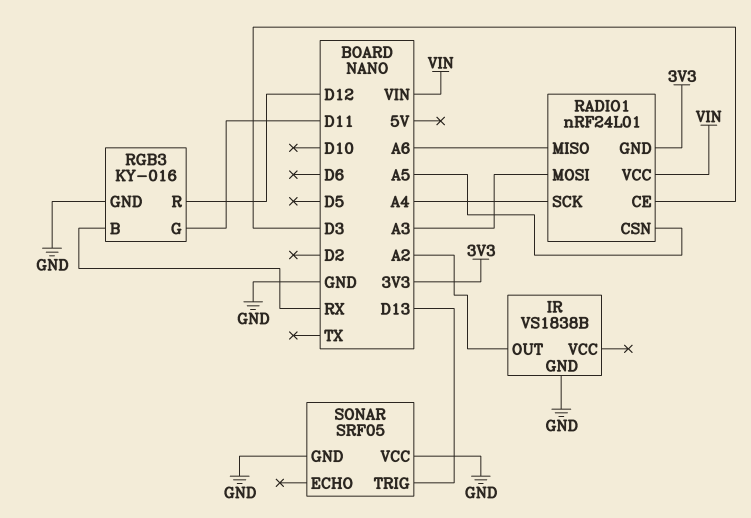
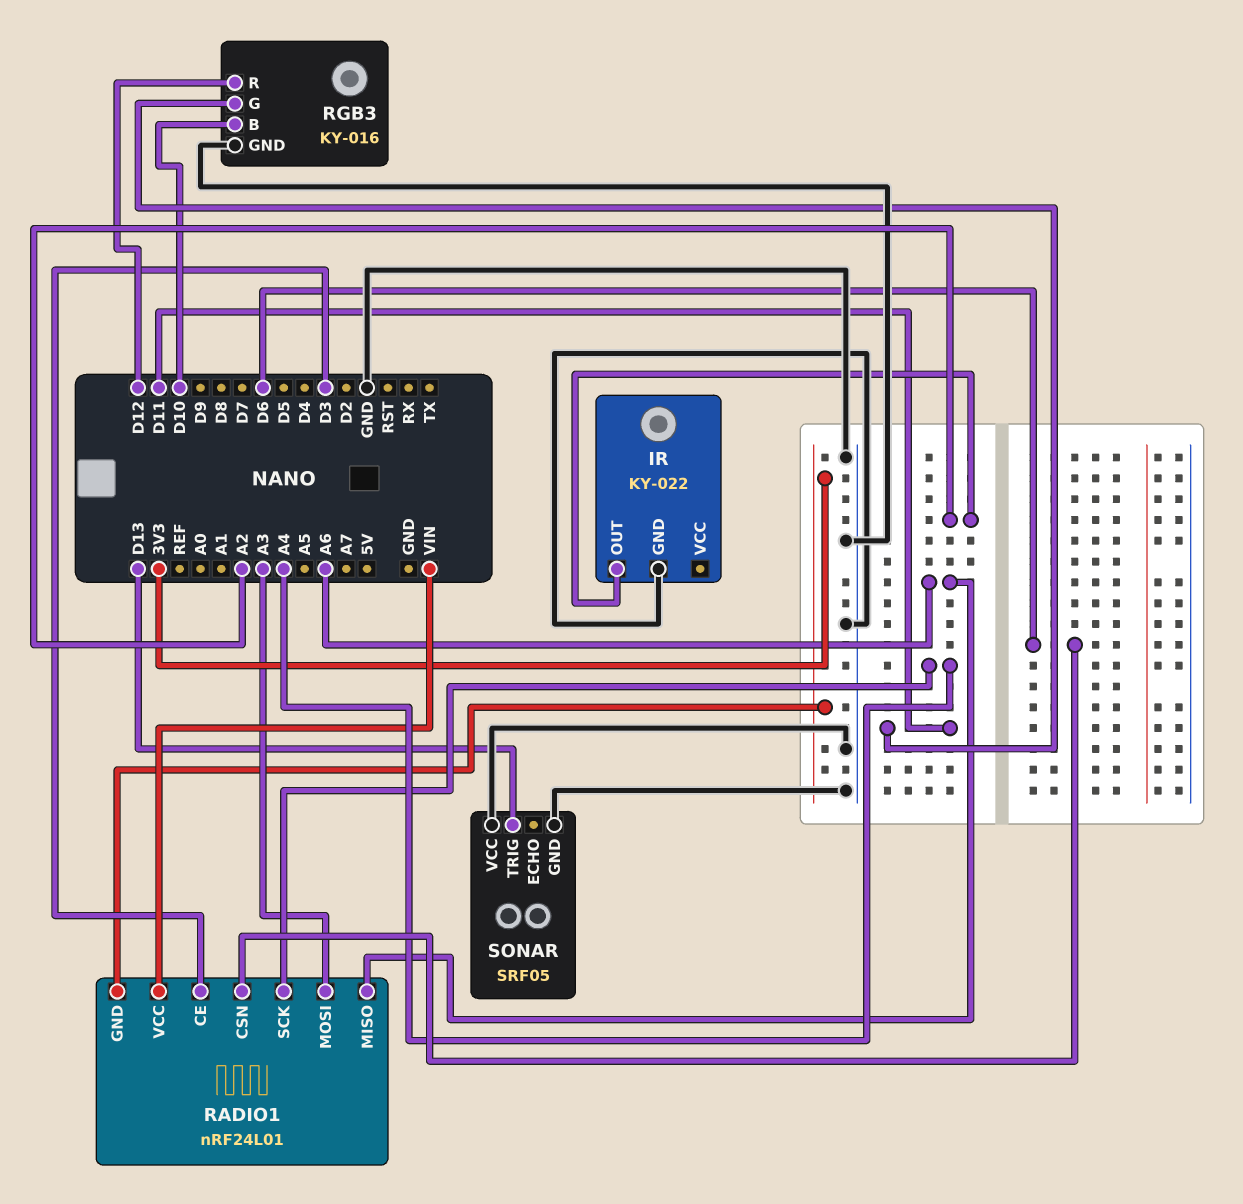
IR: VS1838B -> KY-022
RADIO1 pin CSN: A5 -> D6
RGB3 pin B: RX -> D10

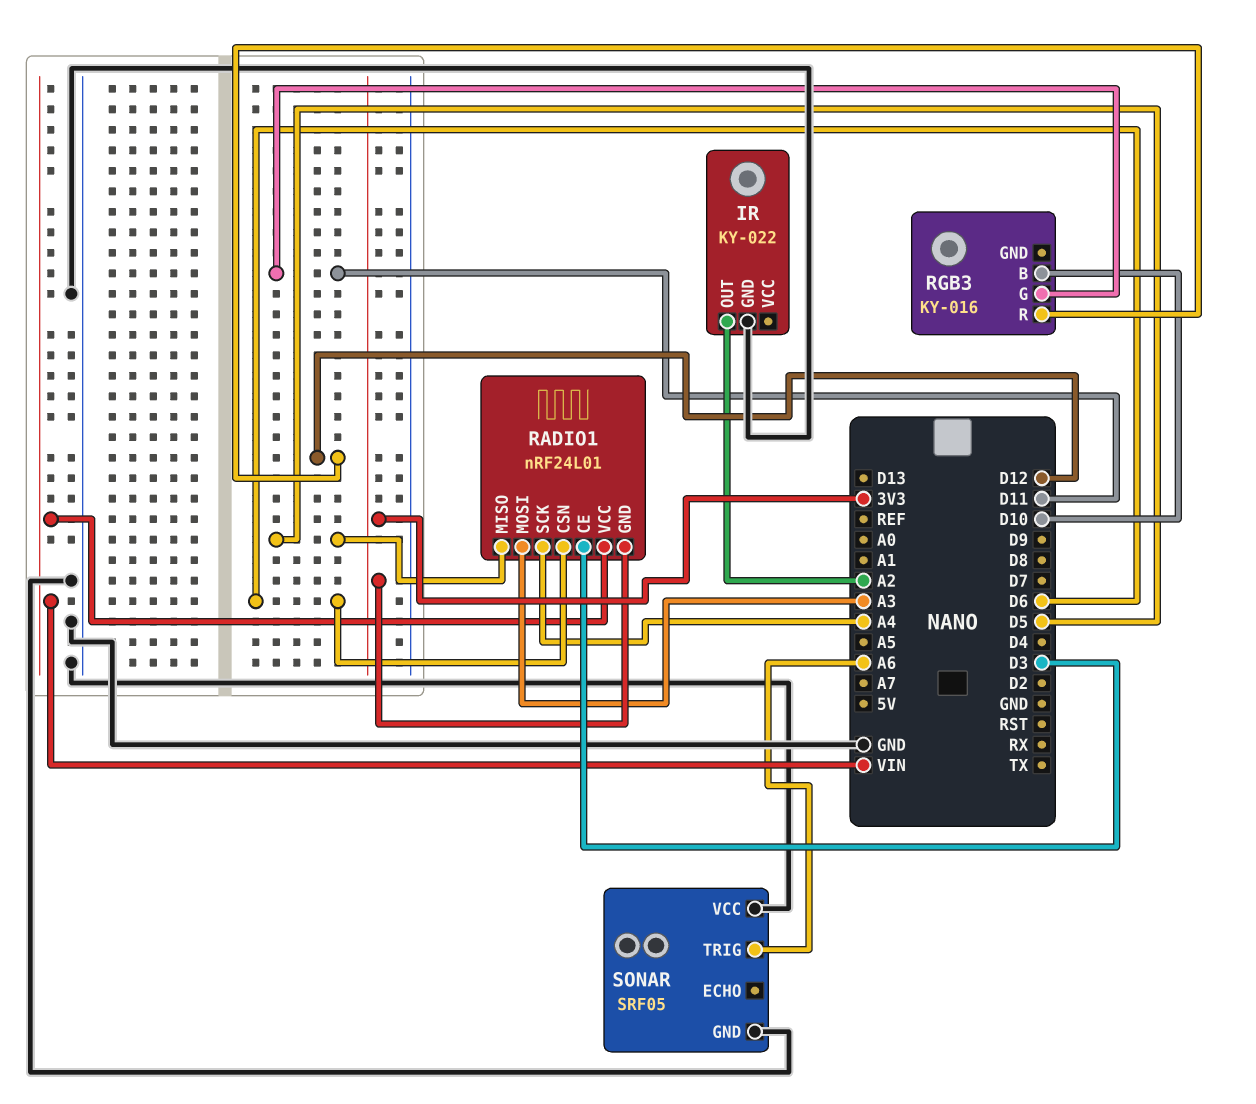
RADIO1 pin MISO: A6 -> D5
RGB3 pin GND: GND -> none
SONAR pin TRIG: D13 -> A6

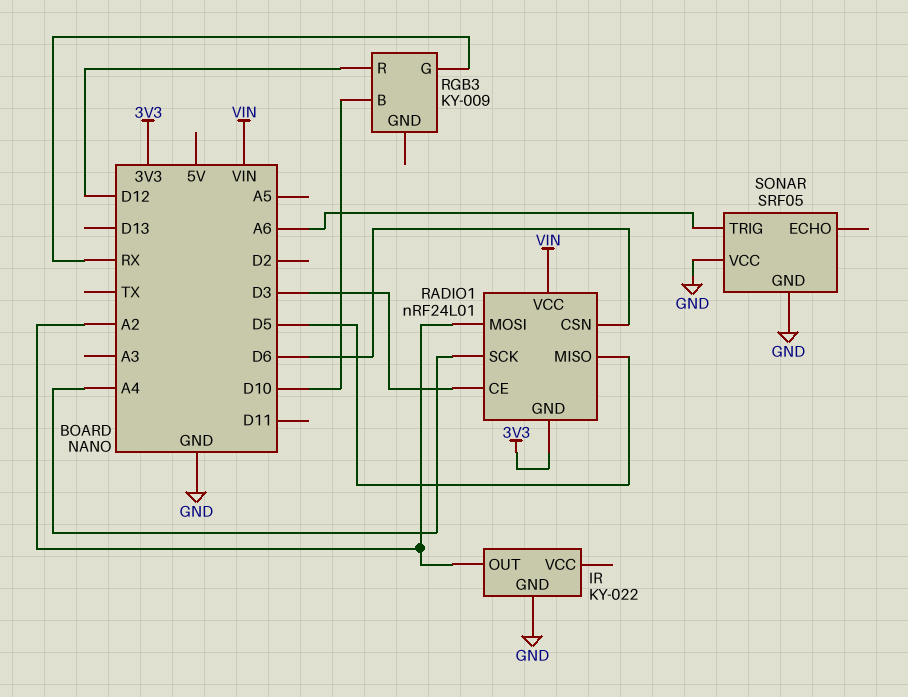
RADIO1 pin MOSI: A3 -> A2
RGB3: KY-016 -> KY-009
RGB3 pin G: D11 -> RX

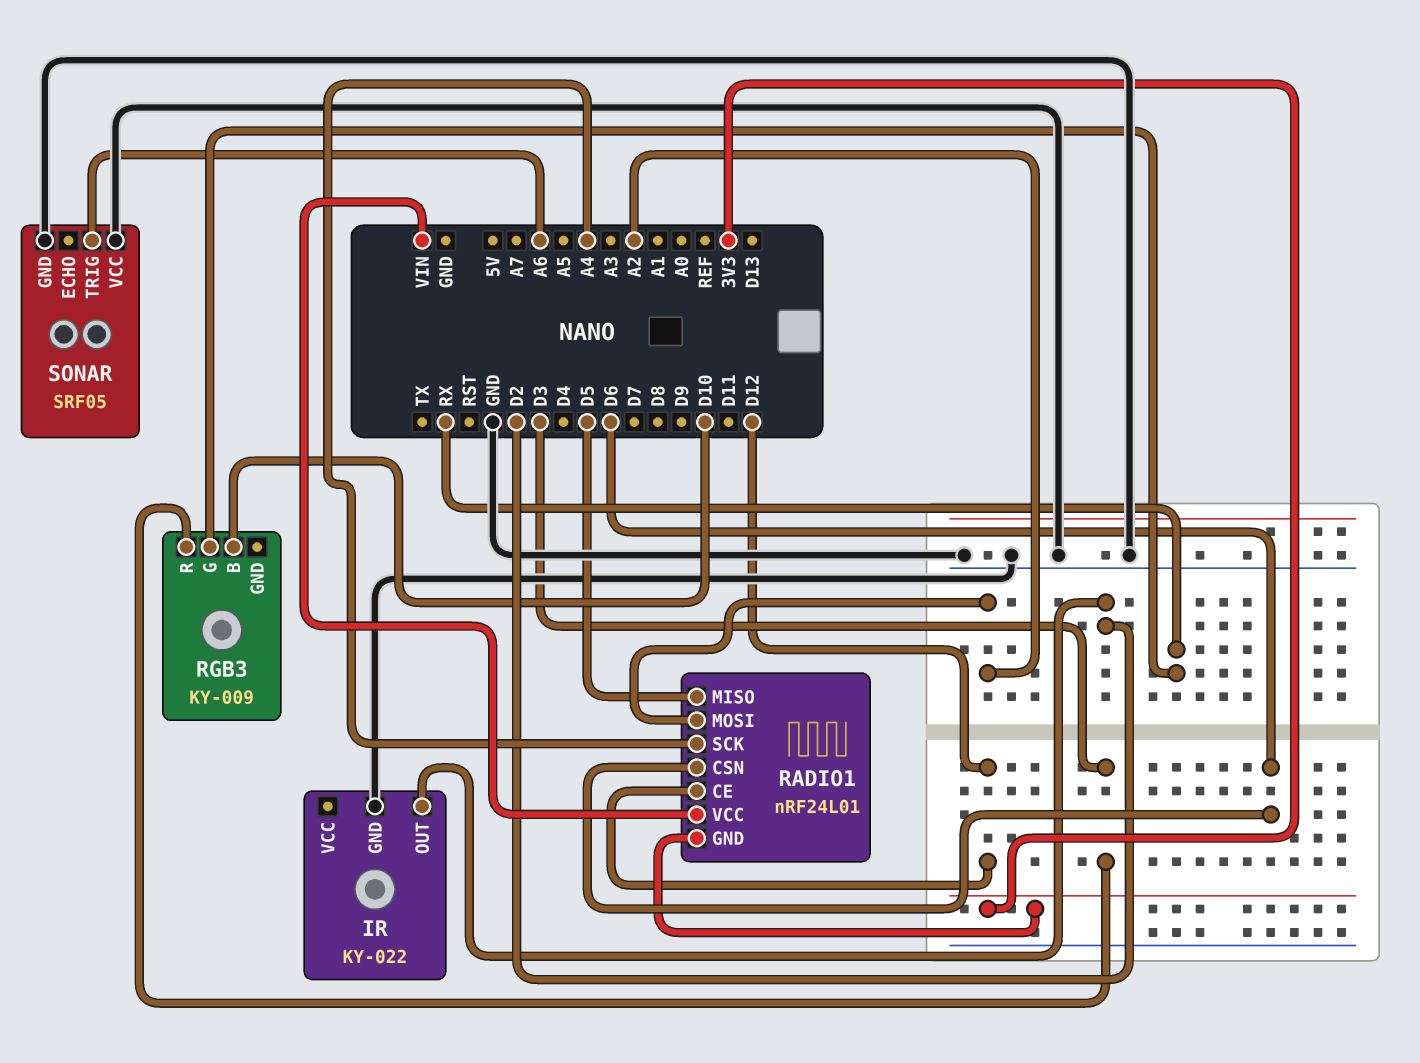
IR pin OUT: A2 -> D2
RADIO1 pin CE: D3 -> D12
RGB3 pin R: D12 -> D3

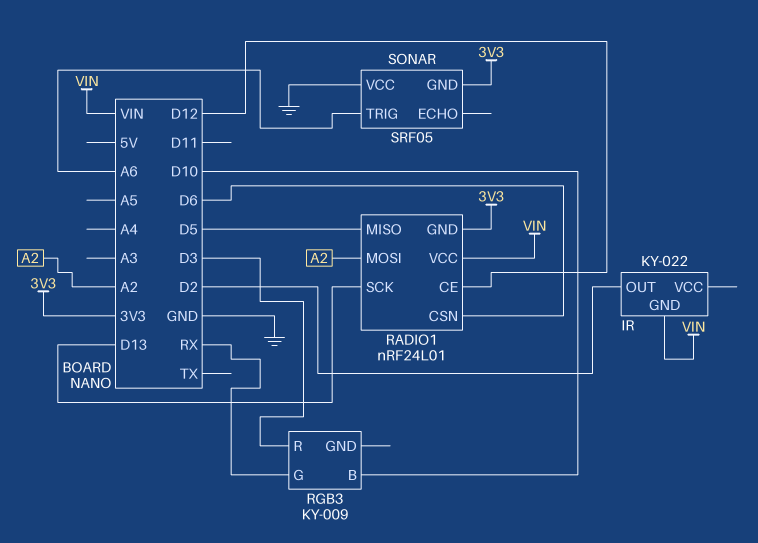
IR pin GND: GND -> VIN
RADIO1 pin SCK: A4 -> D13
SONAR pin GND: GND -> 3V3

